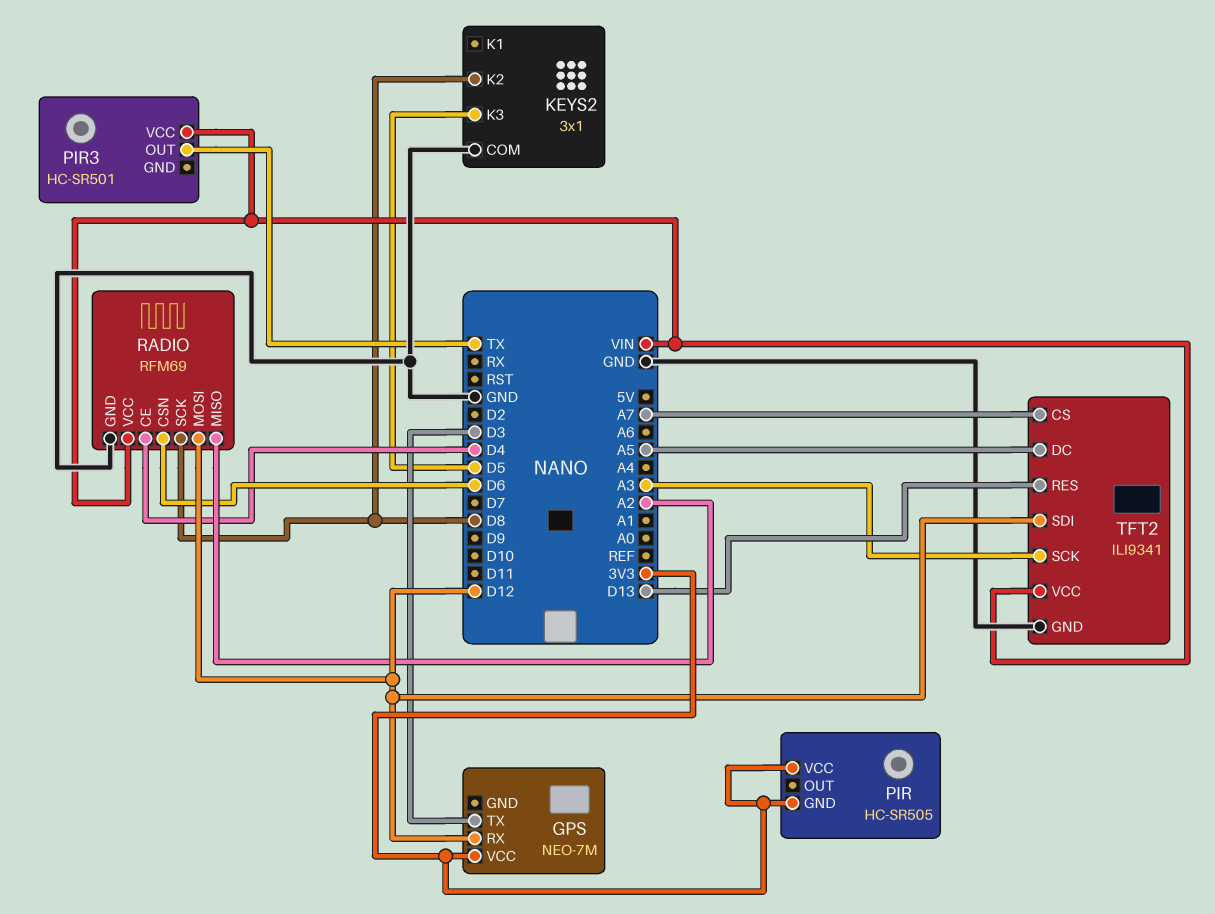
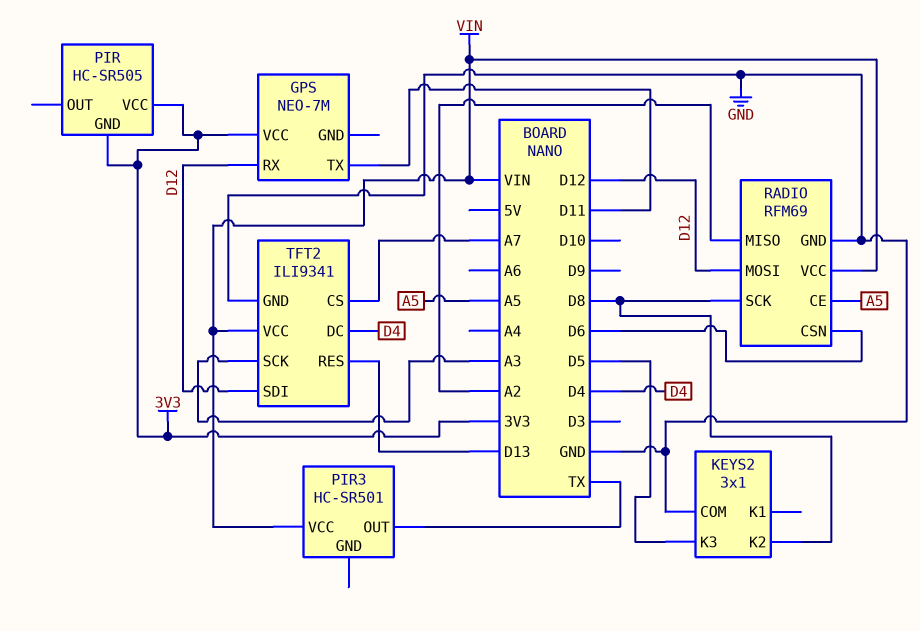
GPS pin TX: D3 -> D11
RADIO pin CE: D4 -> A5
TFT2 pin DC: A5 -> D4

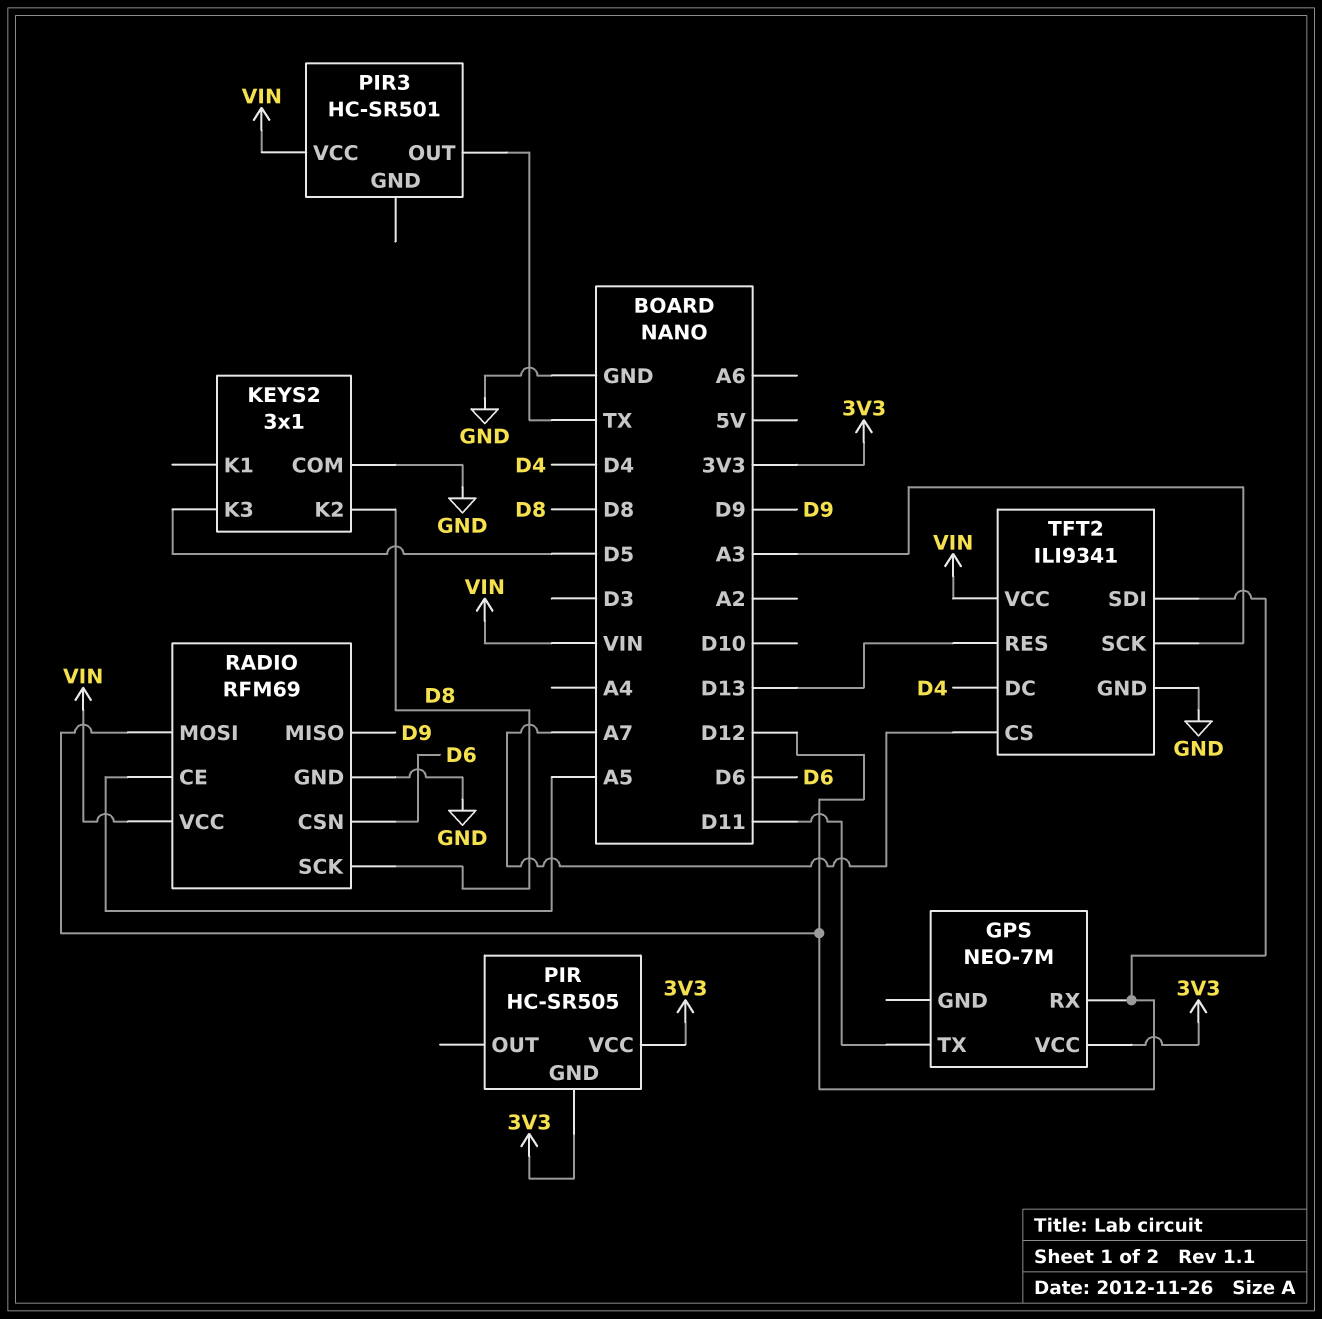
RADIO pin MISO: A2 -> D9

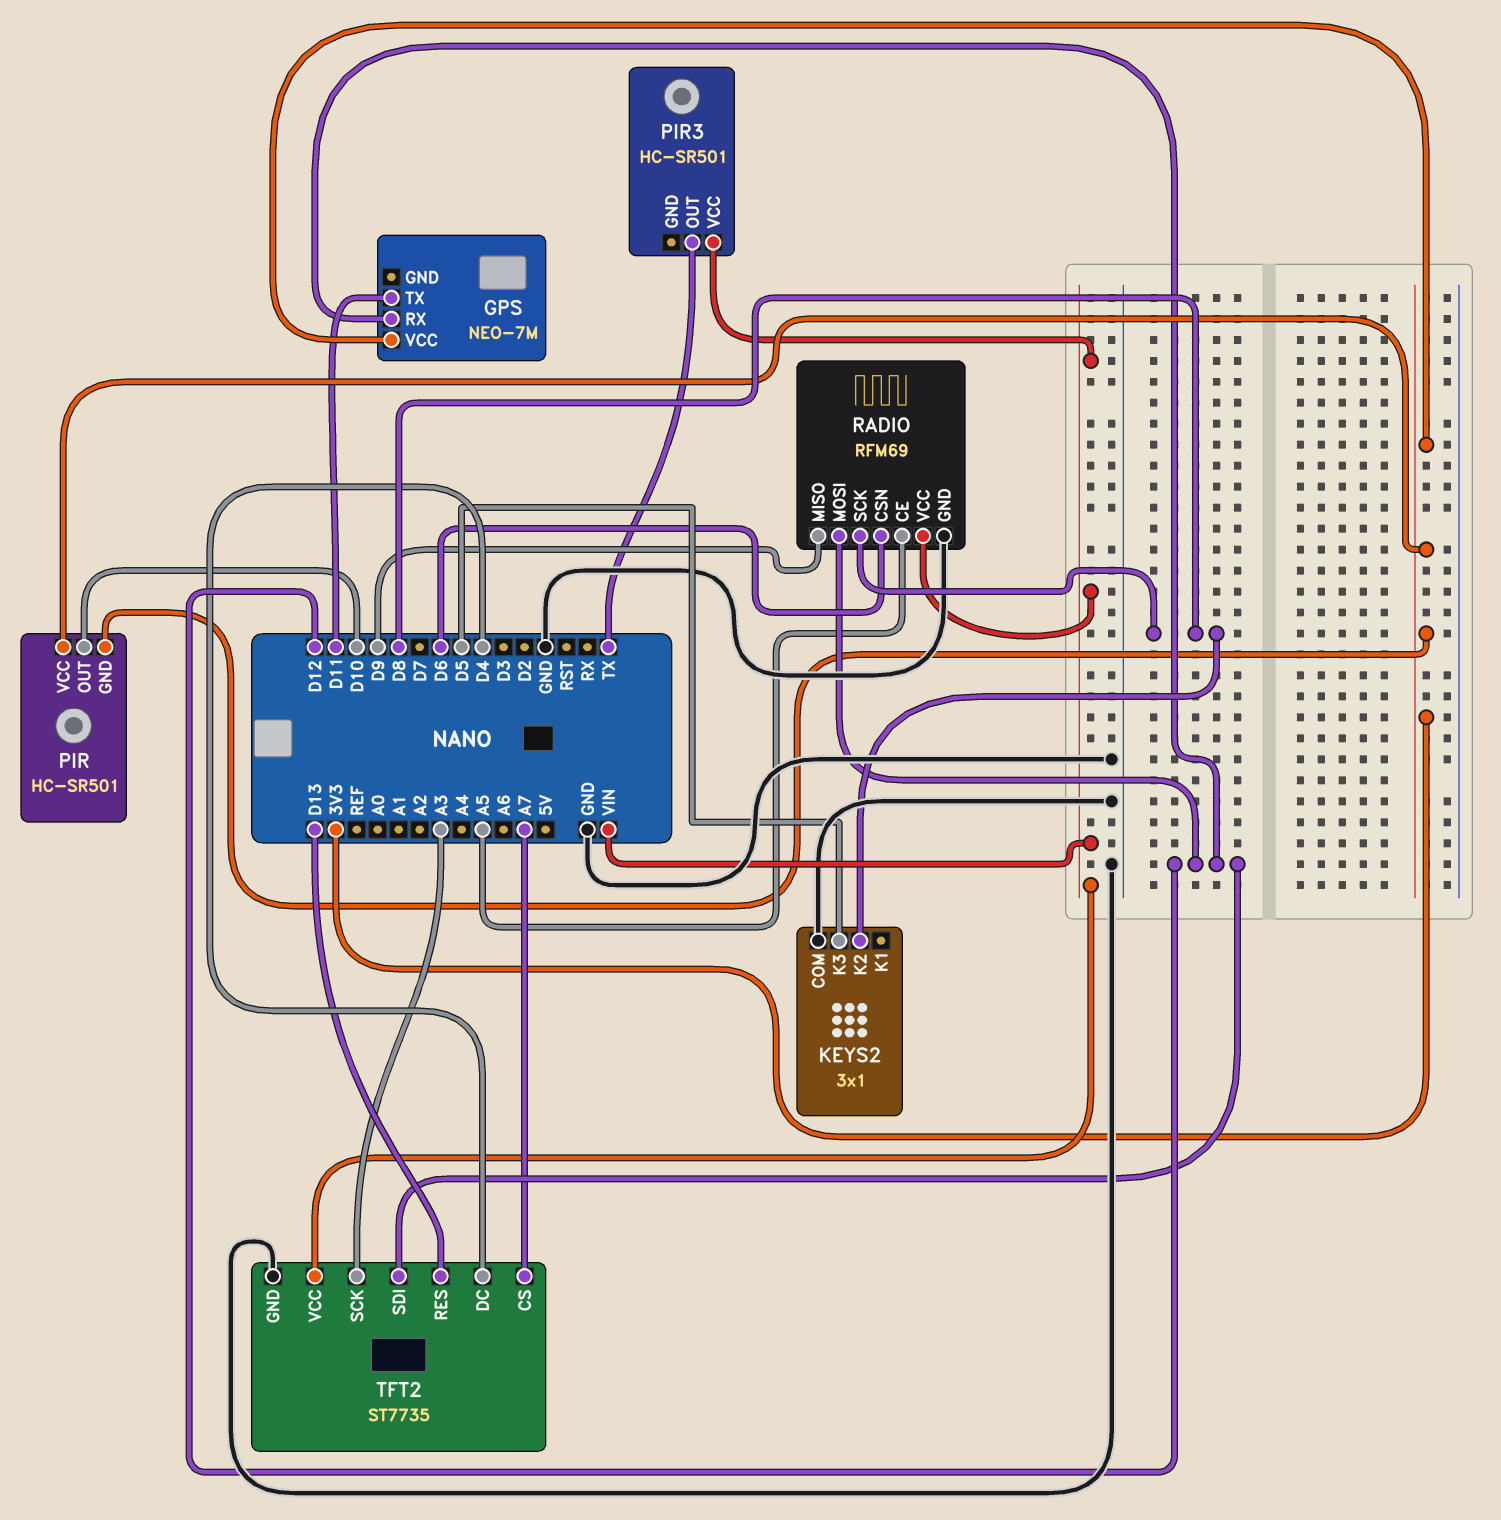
PIR: HC-SR505 -> HC-SR501
PIR pin OUT: none -> D10
TFT2: ILI9341 -> ST7735

